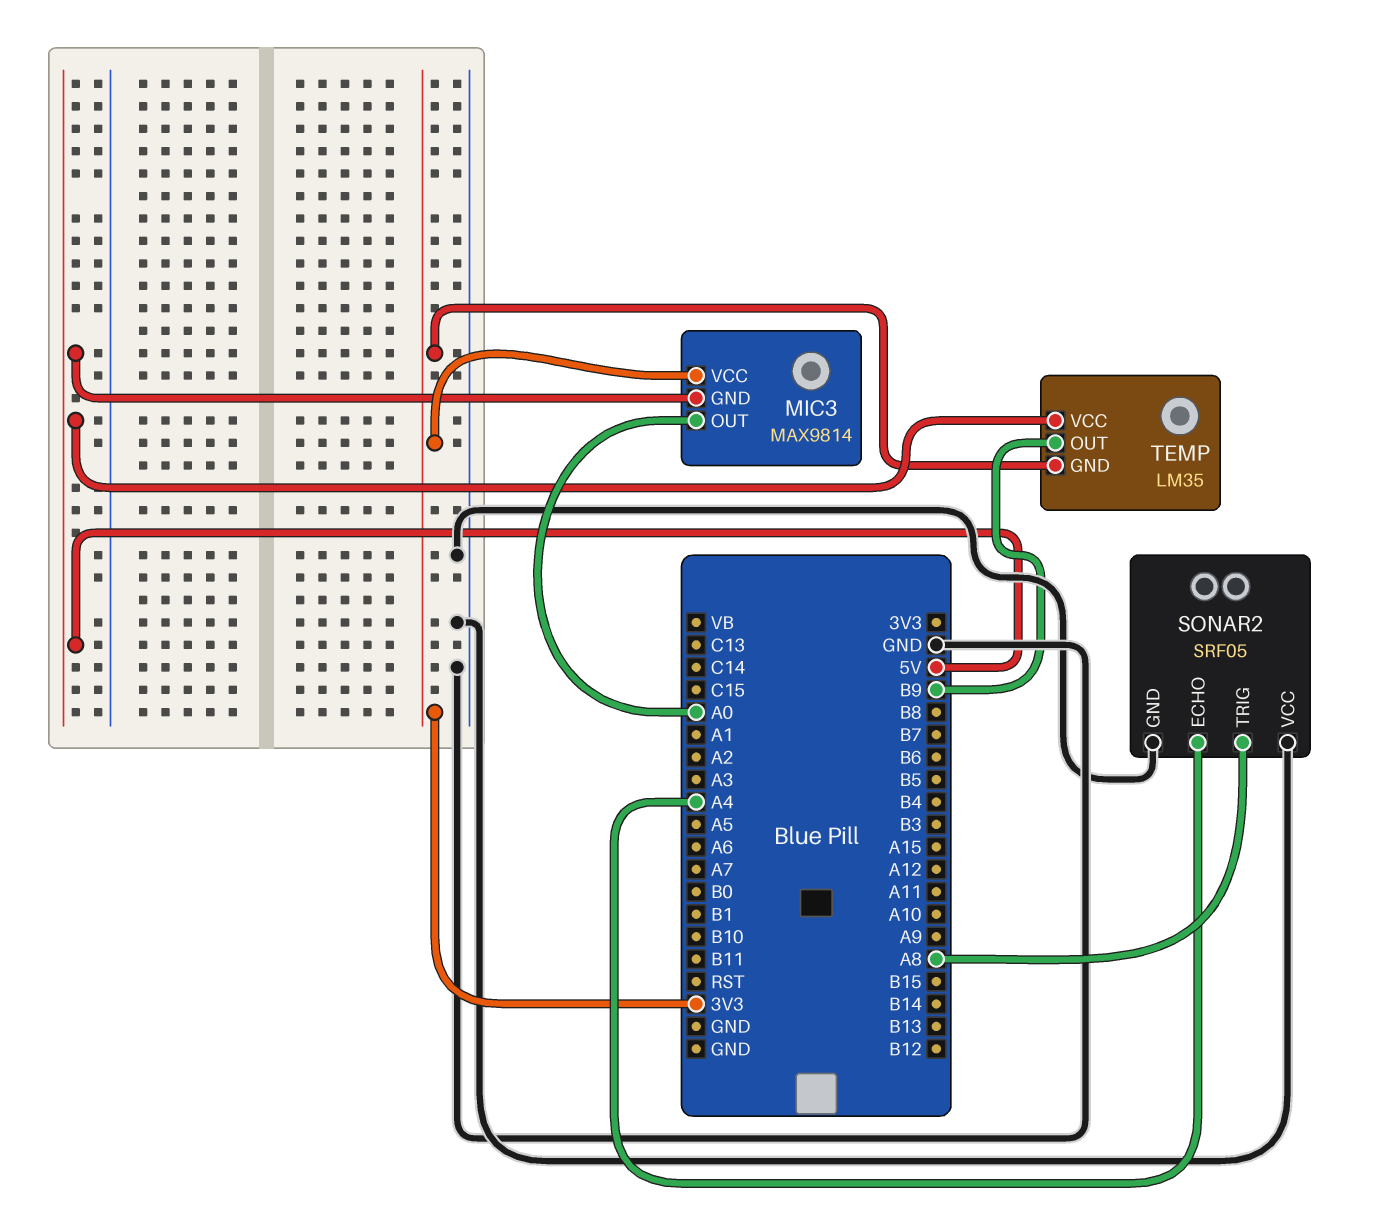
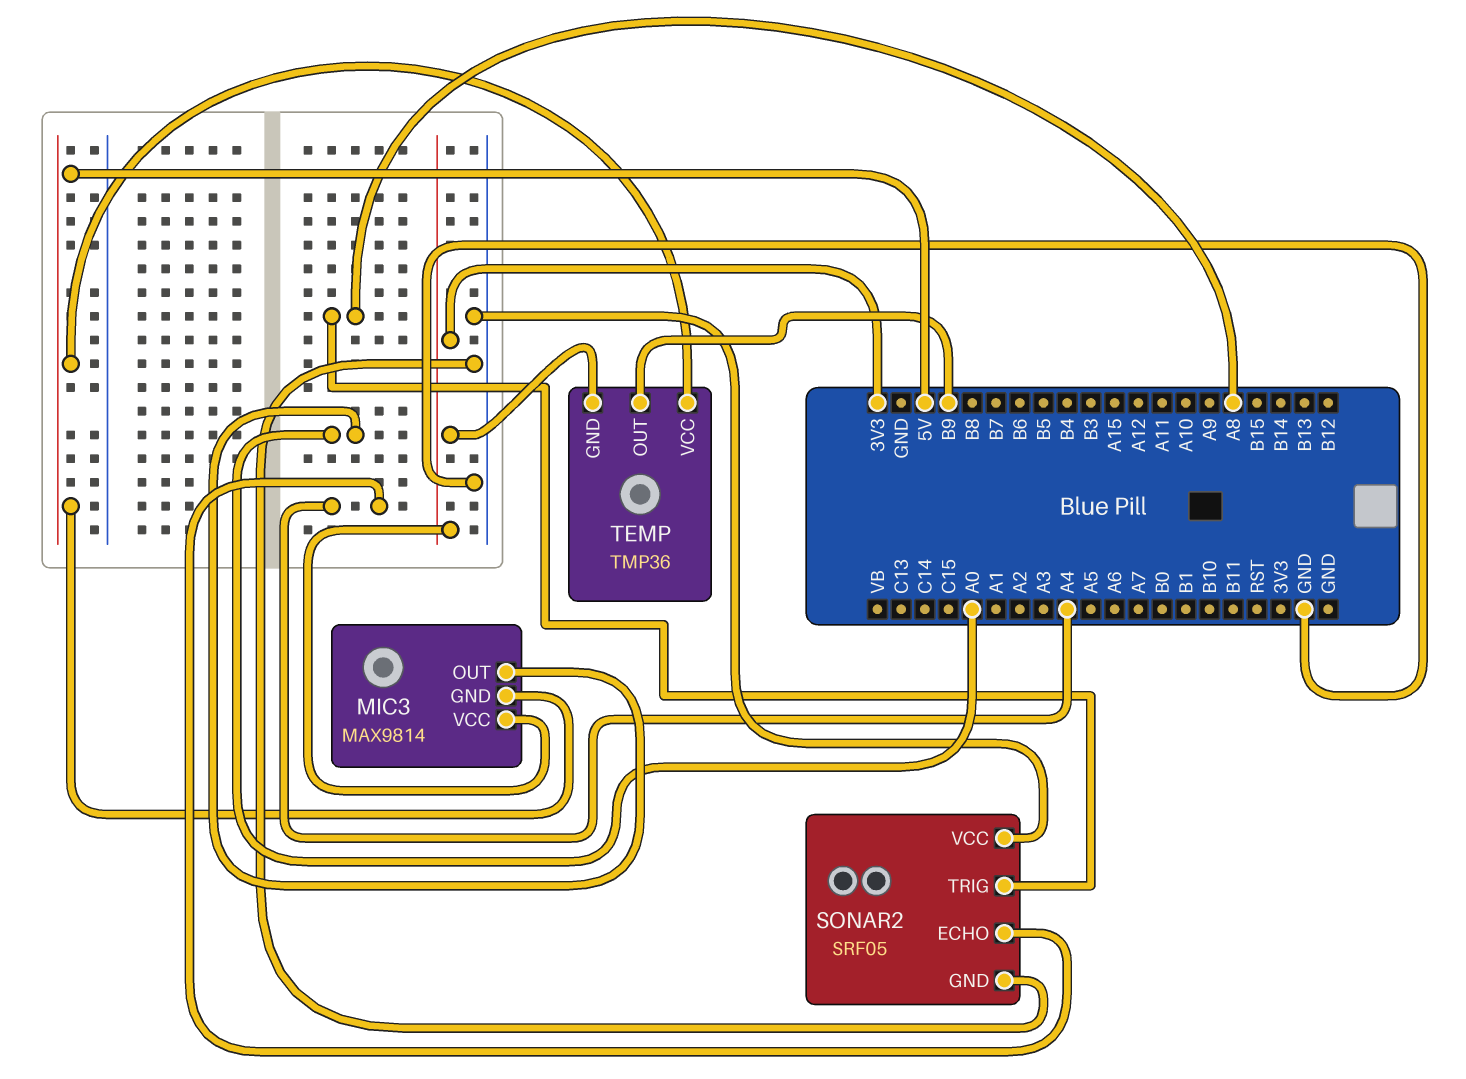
TEMP: LM35 -> TMP36

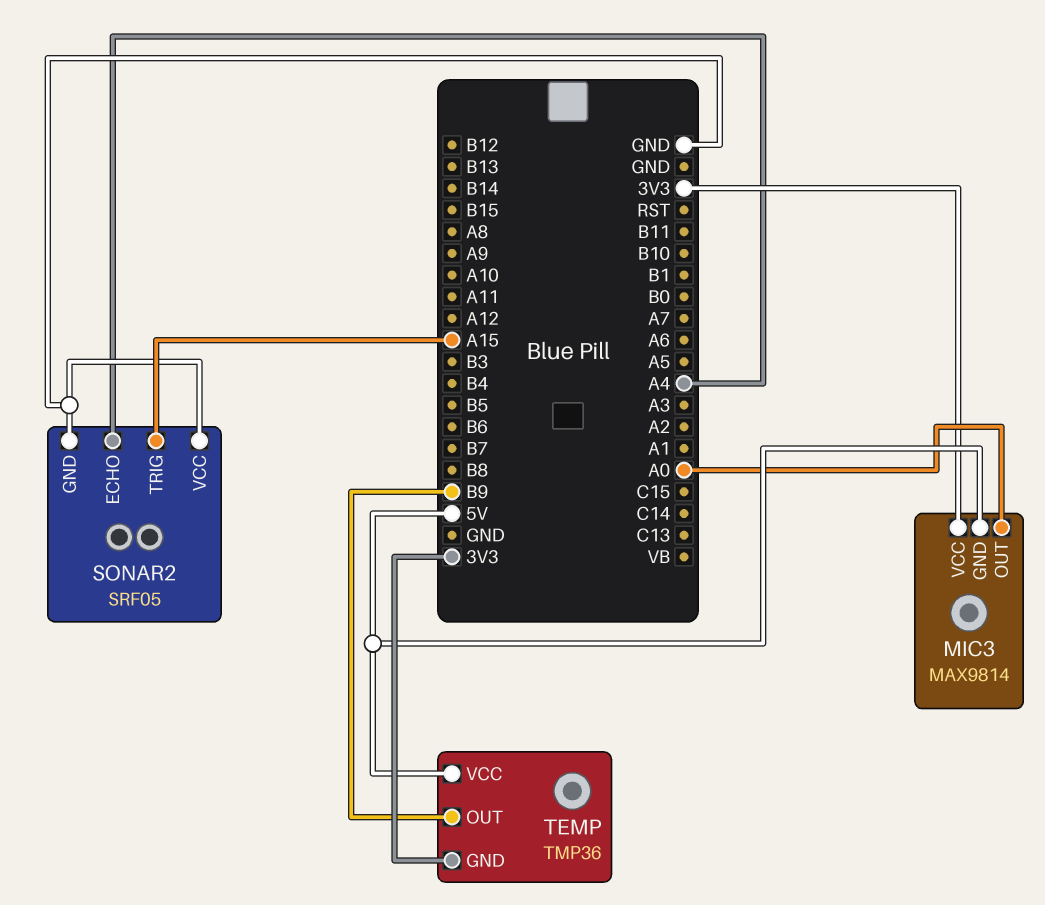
SONAR2 pin TRIG: A8 -> A15

